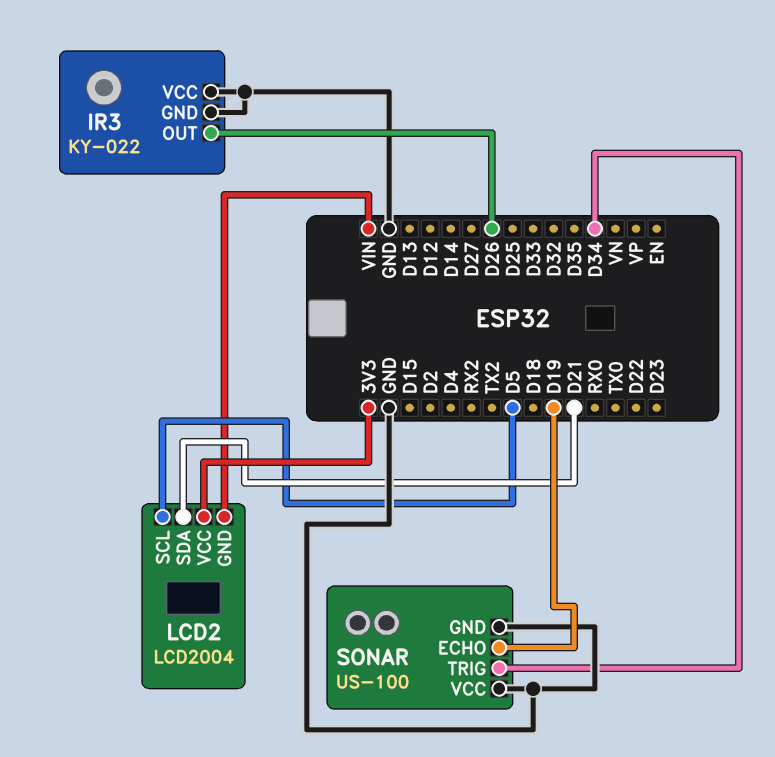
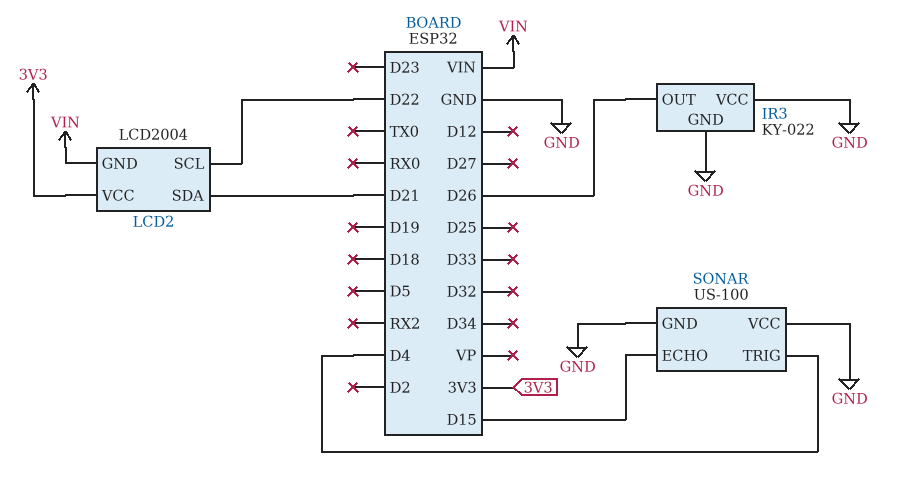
LCD2 pin SCL: D5 -> D22
SONAR pin ECHO: D19 -> D15
SONAR pin TRIG: D34 -> D4

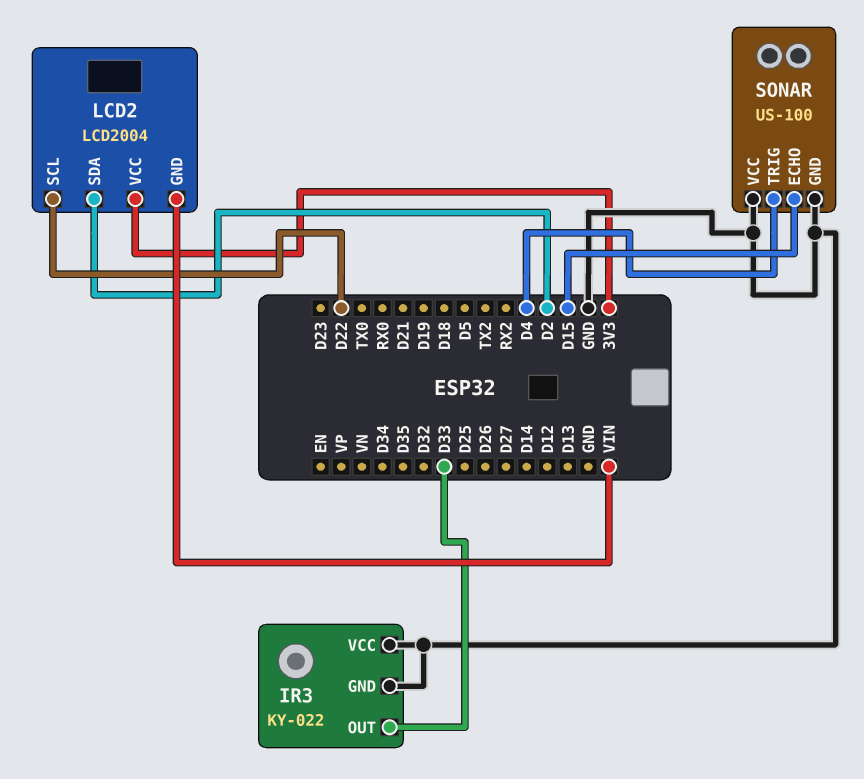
IR3 pin OUT: D26 -> D33
LCD2 pin SDA: D21 -> D2

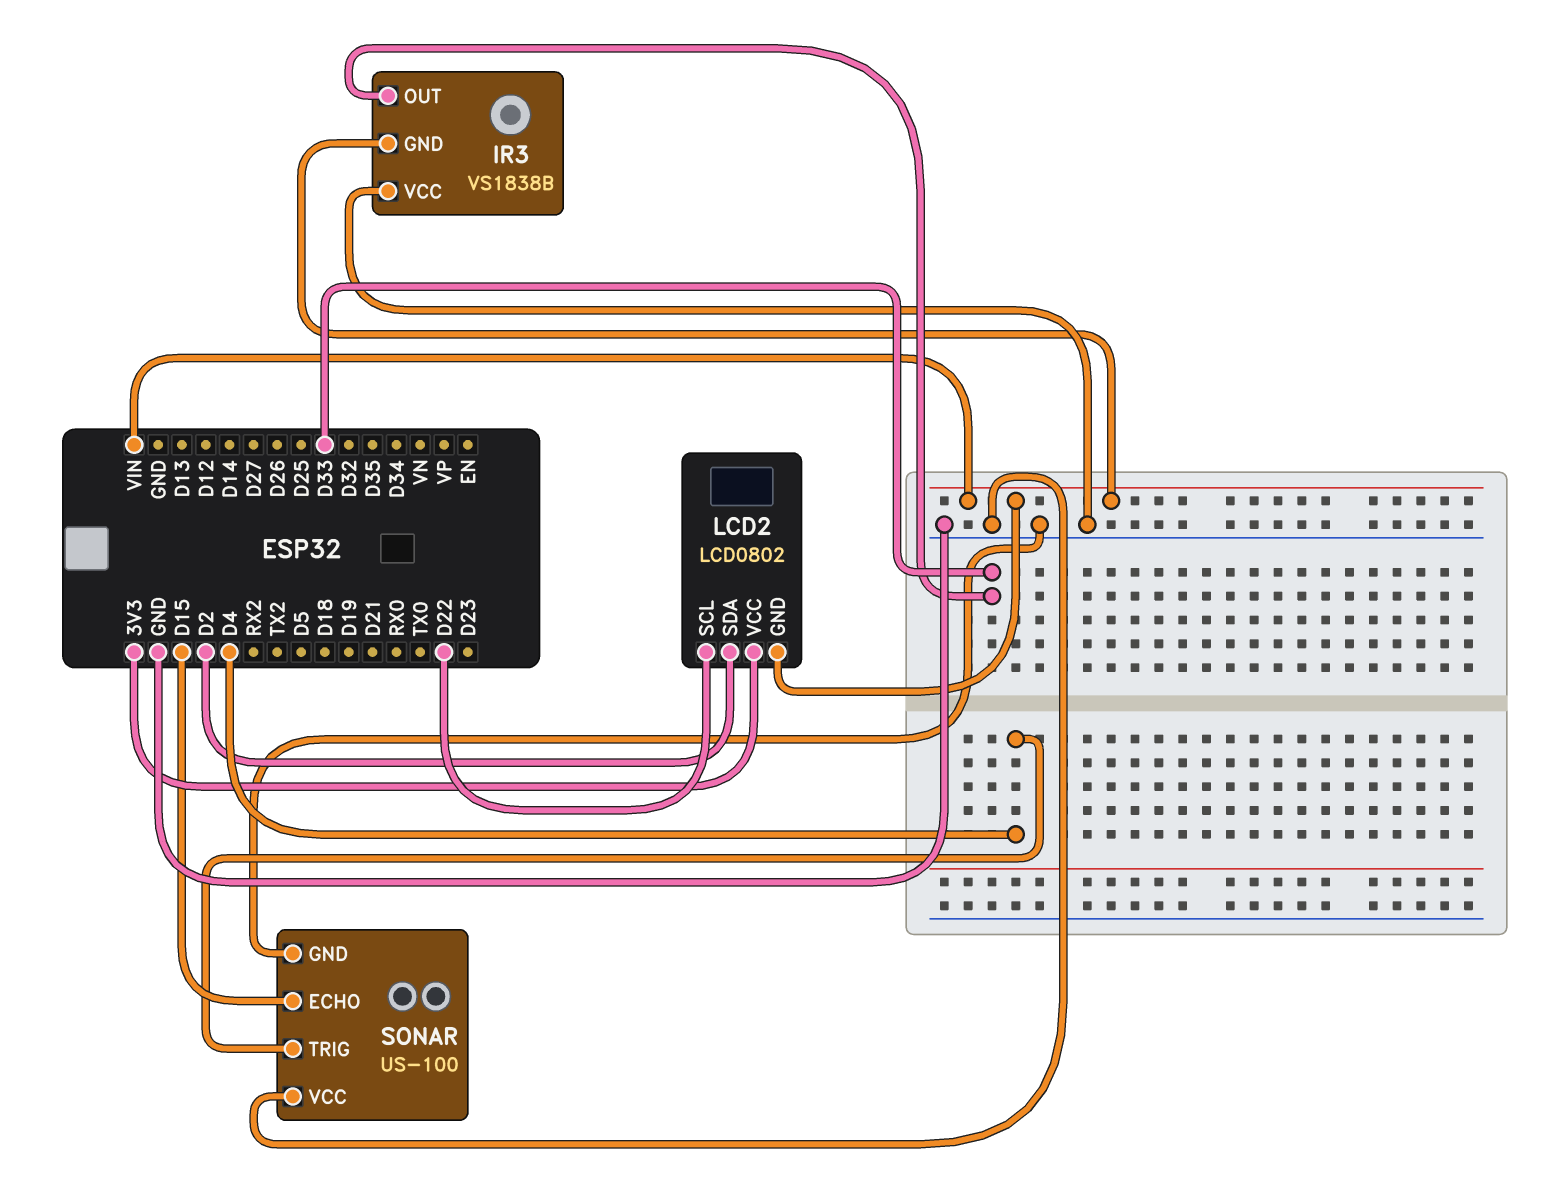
IR3: KY-022 -> VS1838B
IR3 pin GND: GND -> VIN
LCD2: LCD2004 -> LCD0802

